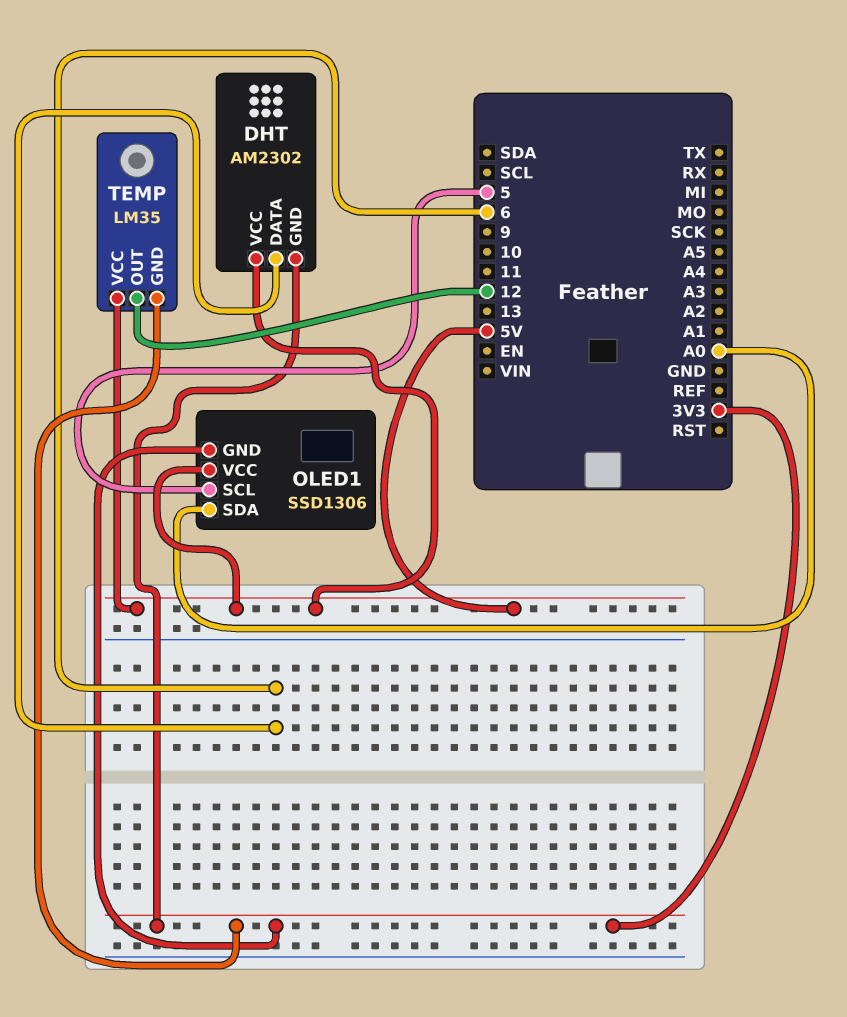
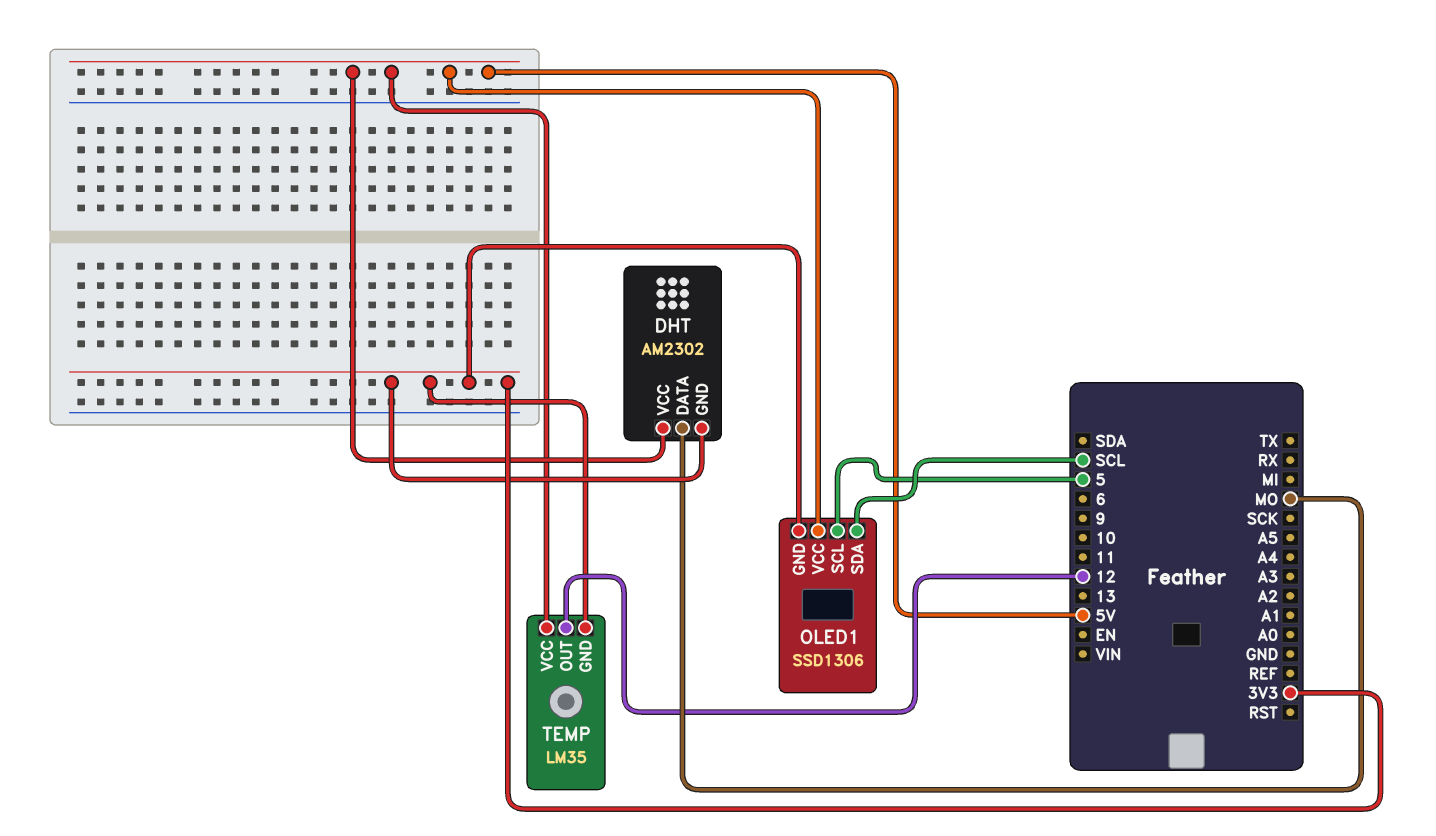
DHT pin DATA: 6 -> MO
OLED1 pin SDA: A0 -> SCL

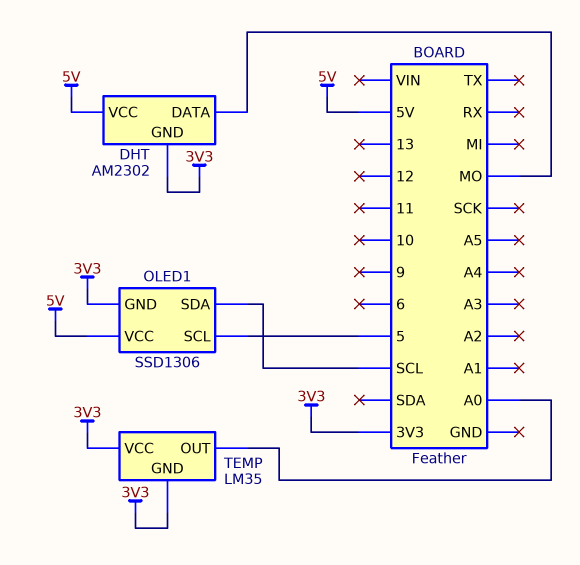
TEMP pin OUT: 12 -> A0
TEMP pin VCC: 5V -> 3V3

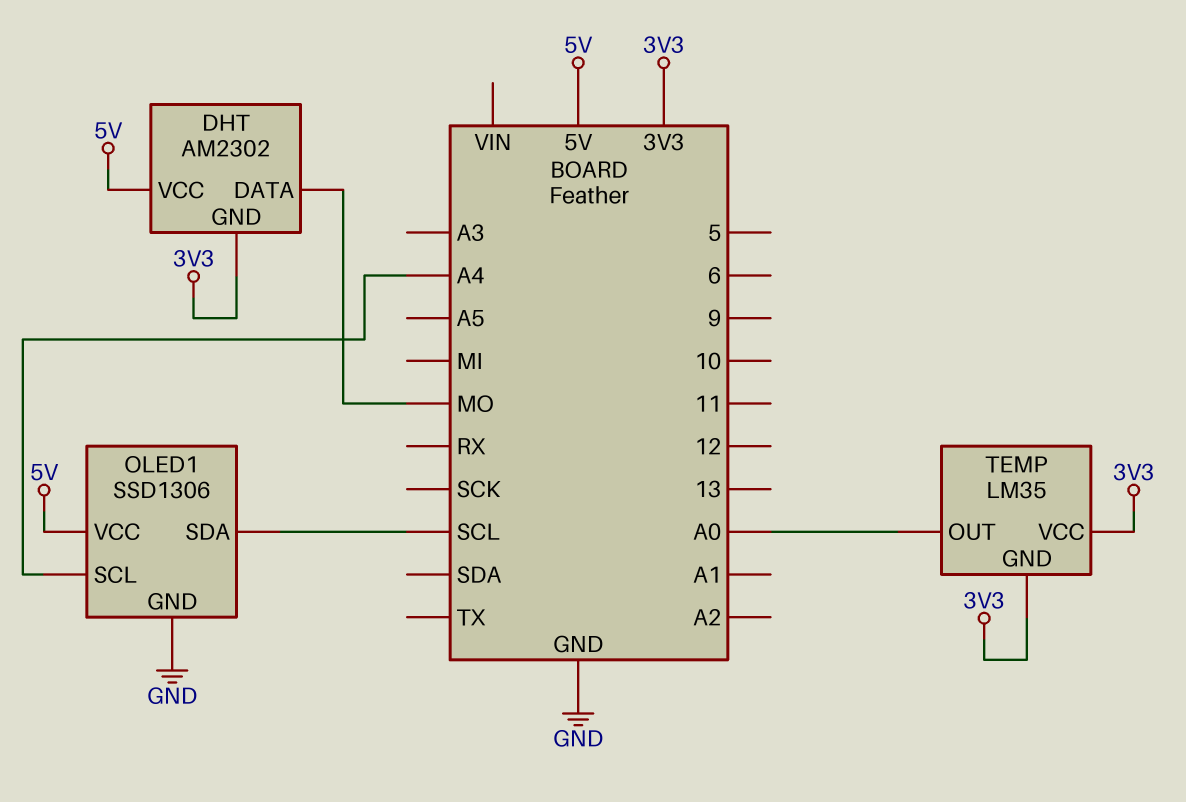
OLED1 pin GND: 3V3 -> GND
OLED1 pin SCL: 5 -> A4

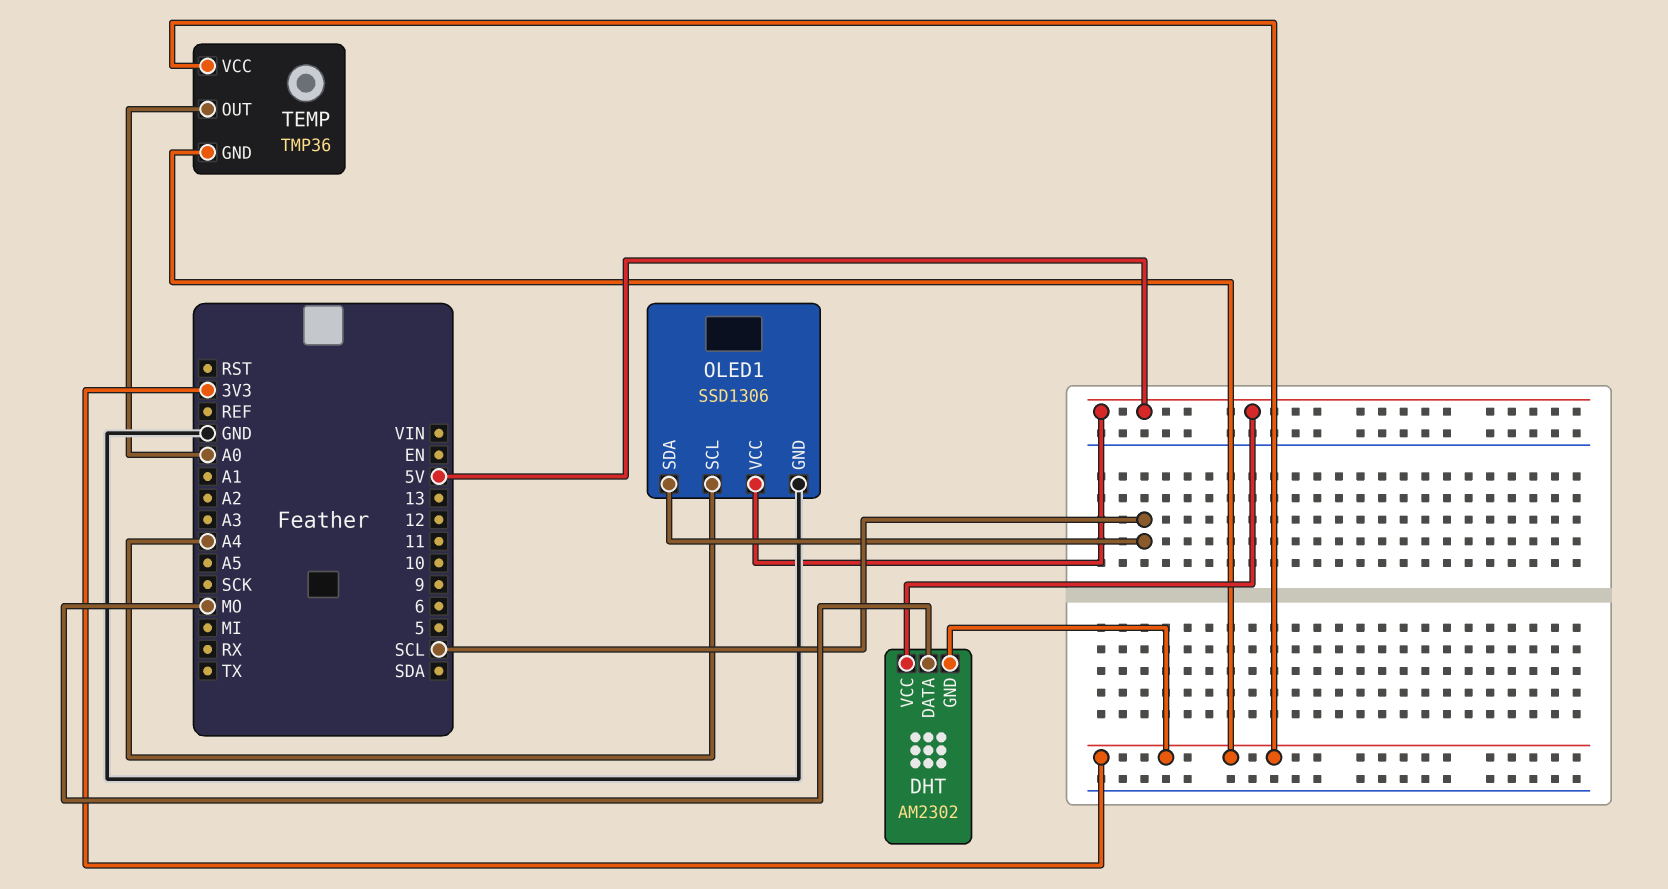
TEMP: LM35 -> TMP36

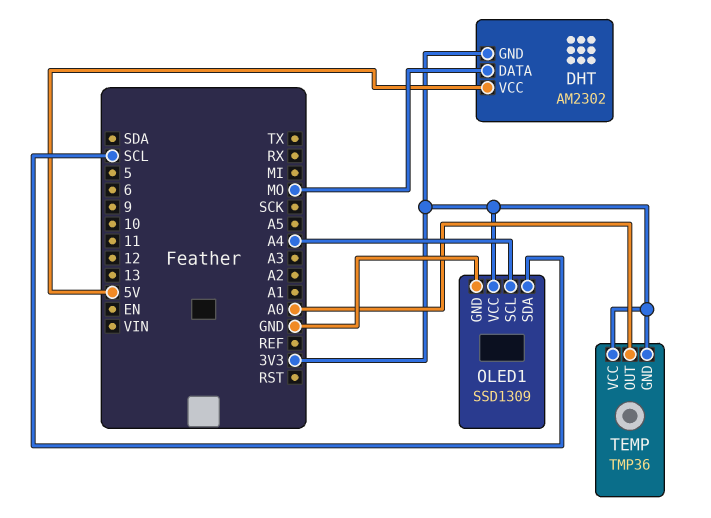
OLED1: SSD1306 -> SSD1309
OLED1 pin VCC: 5V -> 3V3

